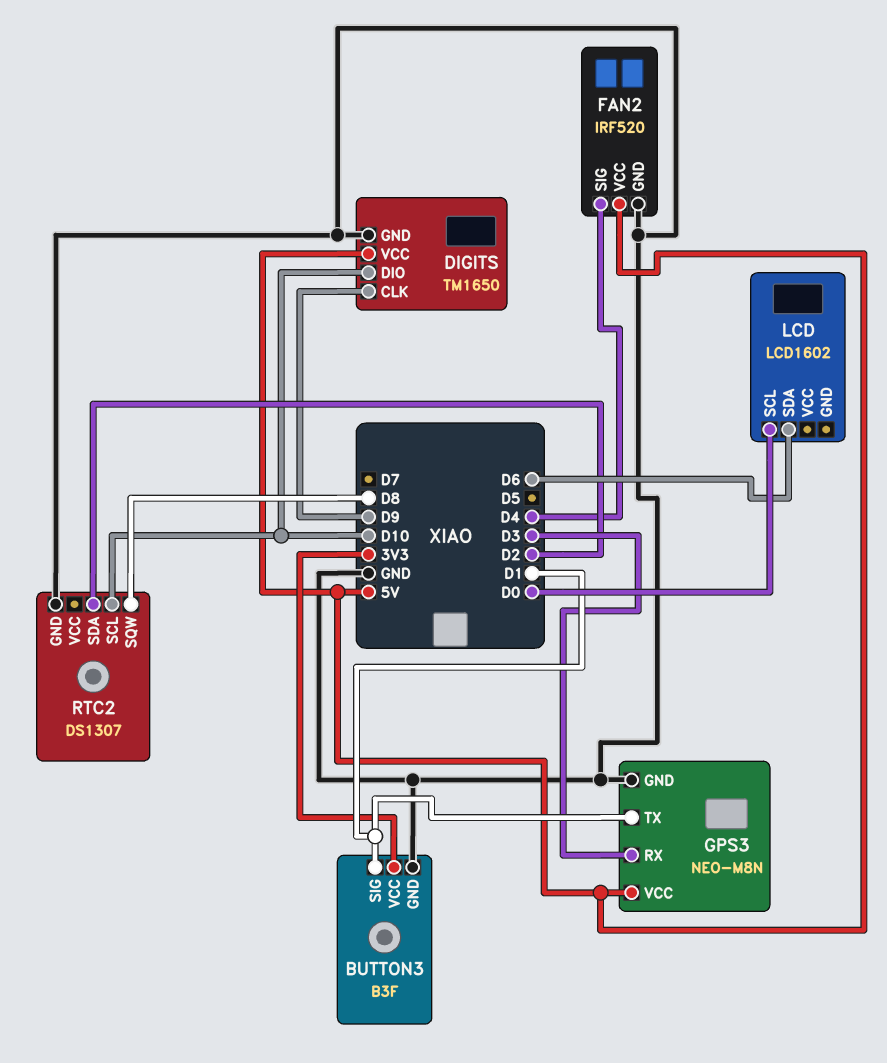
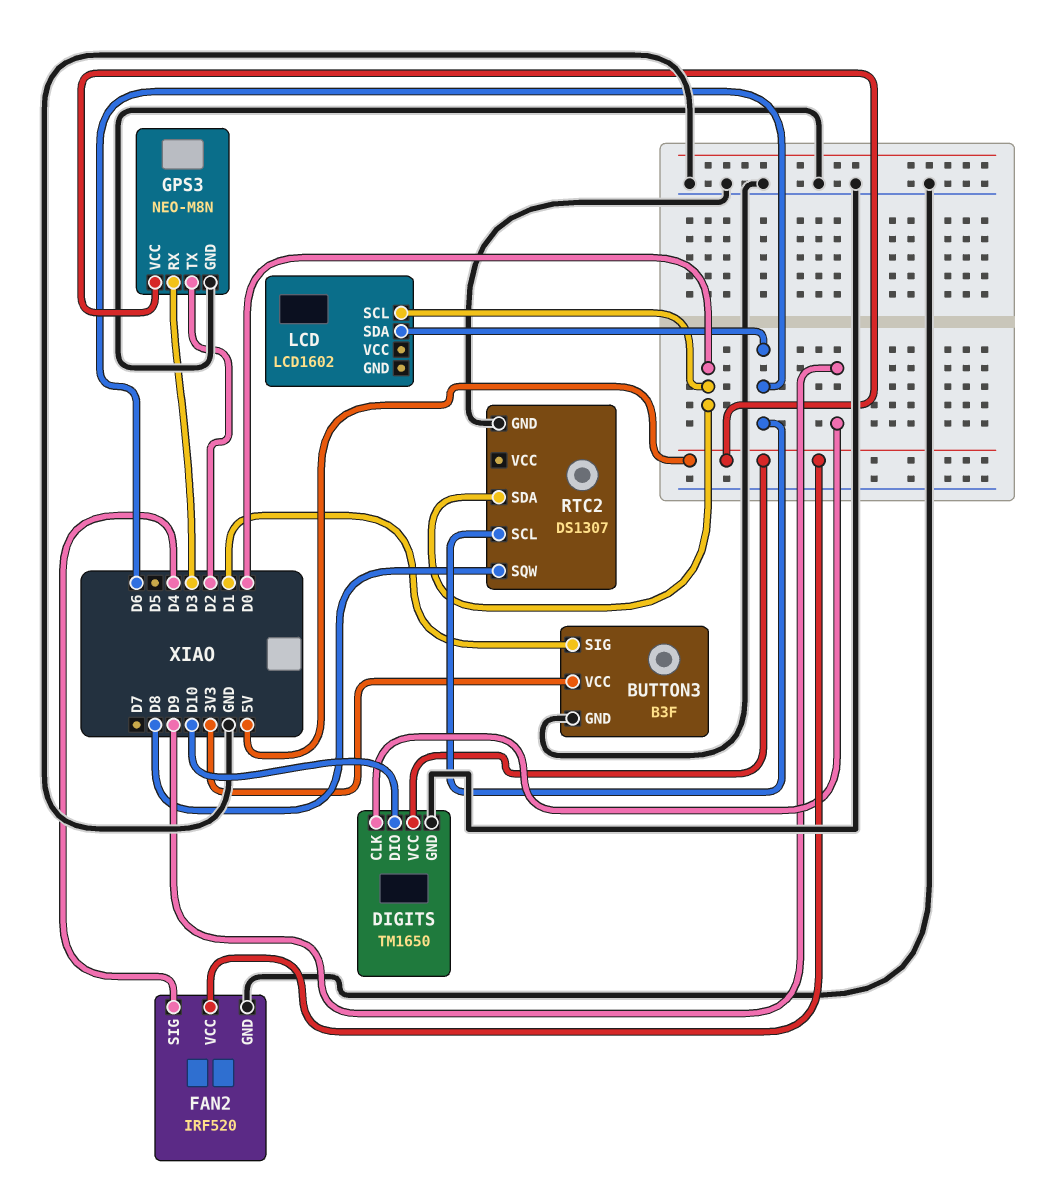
GPS3 pin TX: D1 -> D2
RTC2 pin SCL: D10 -> D6
RTC2 pin SDA: D2 -> D0

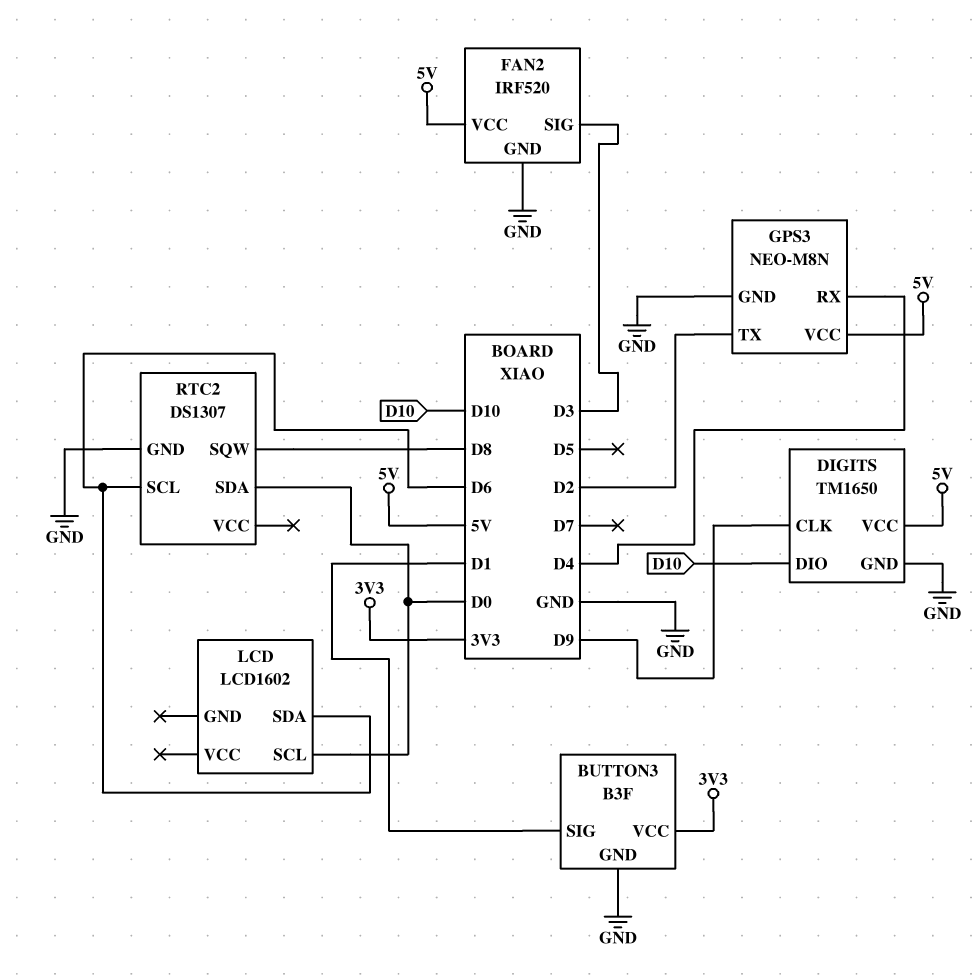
FAN2 pin SIG: D4 -> D3
GPS3 pin RX: D3 -> D4

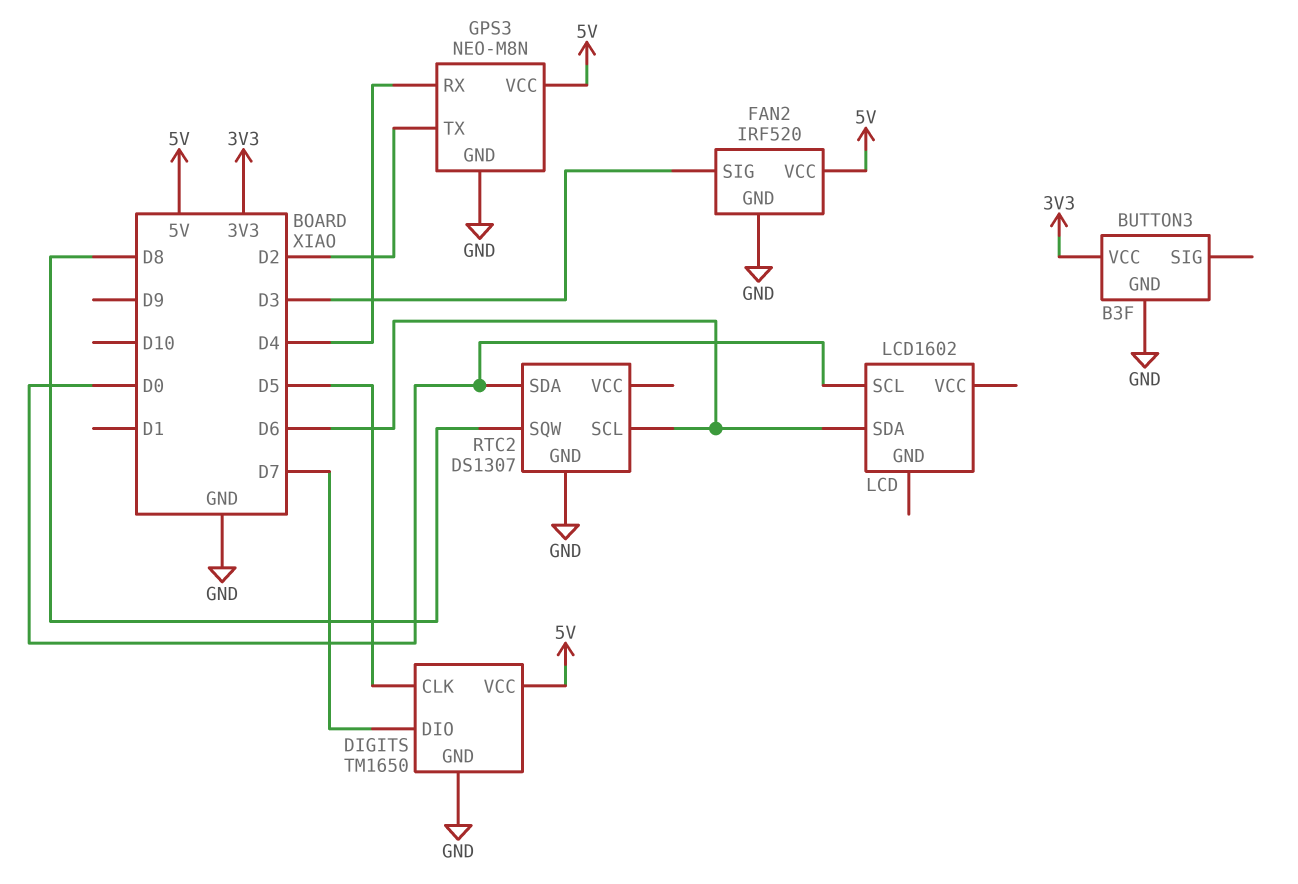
BUTTON3 pin SIG: D1 -> none
DIGITS pin CLK: D9 -> D5
DIGITS pin DIO: D10 -> D7

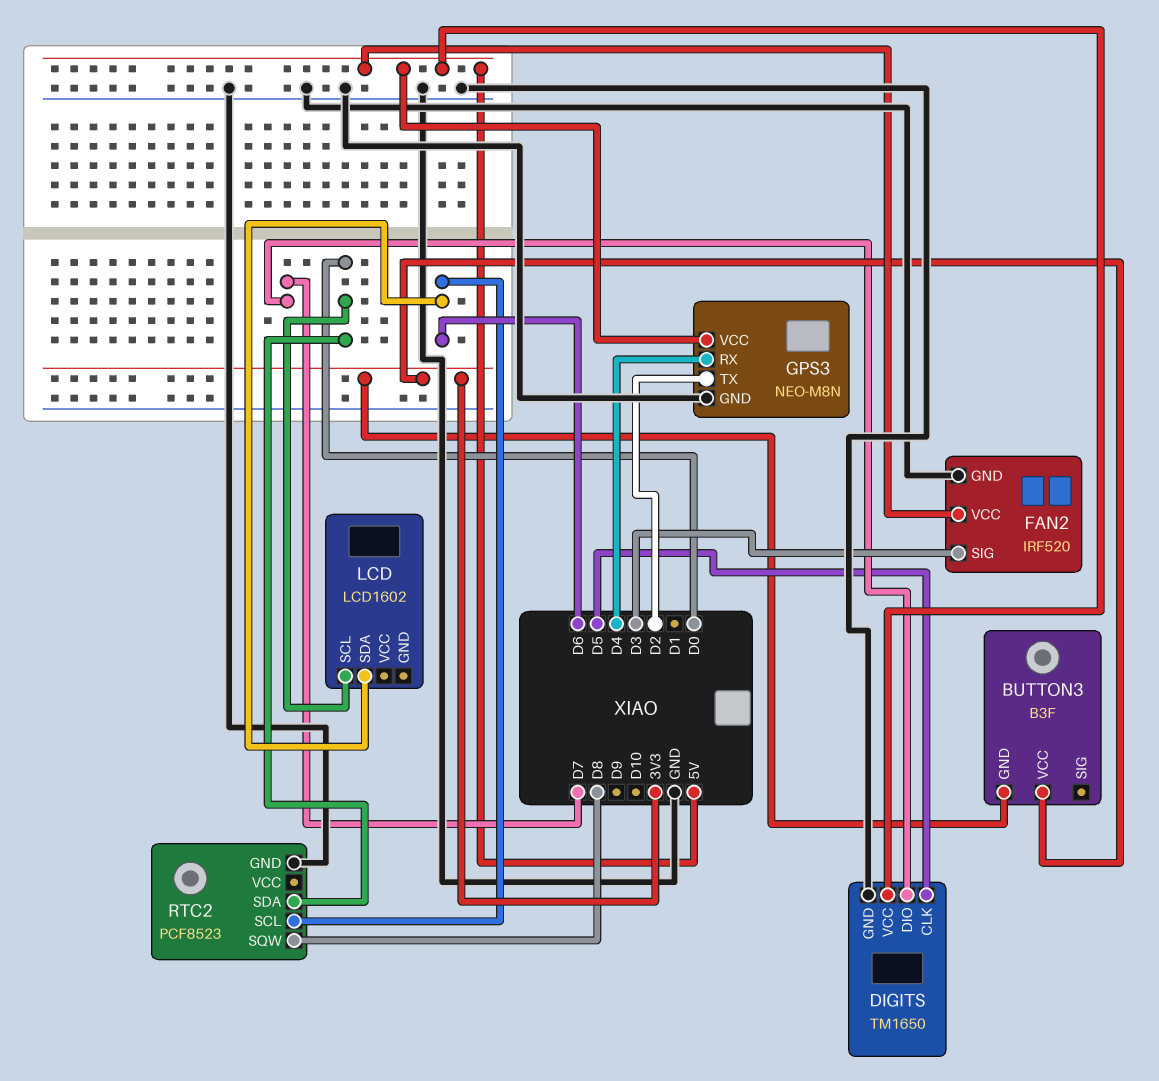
BUTTON3 pin GND: GND -> 3V3
RTC2: DS1307 -> PCF8523

